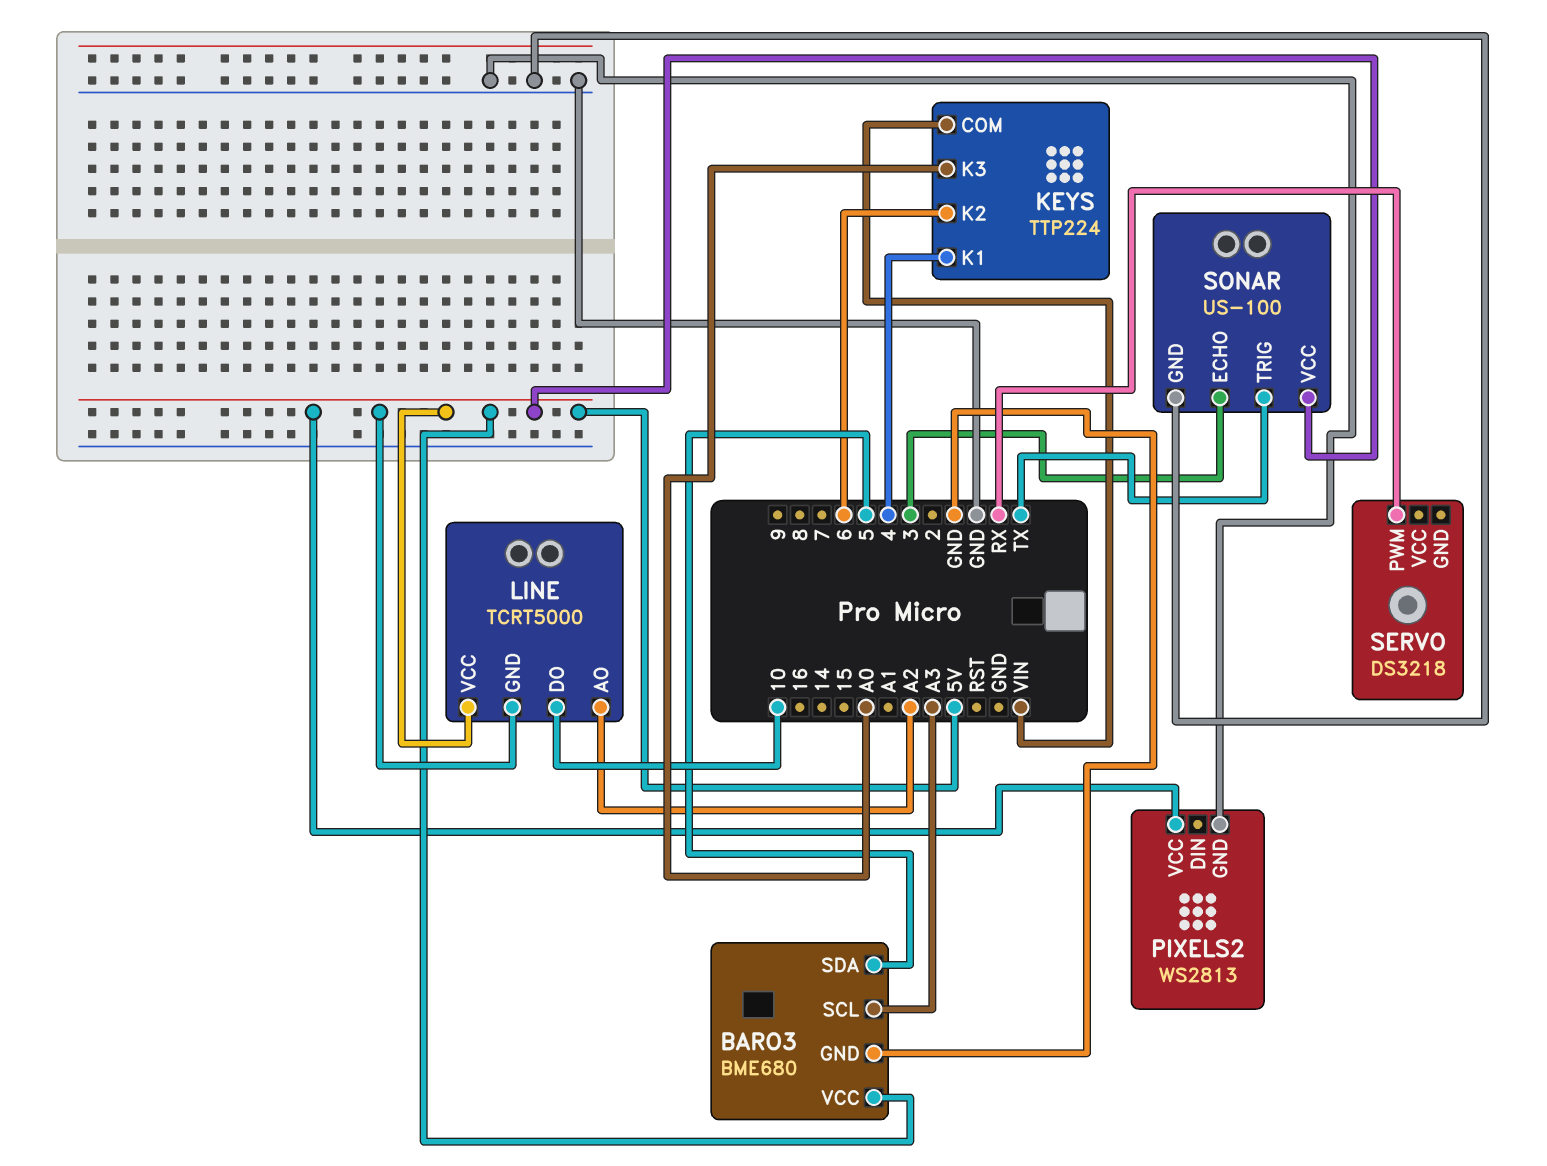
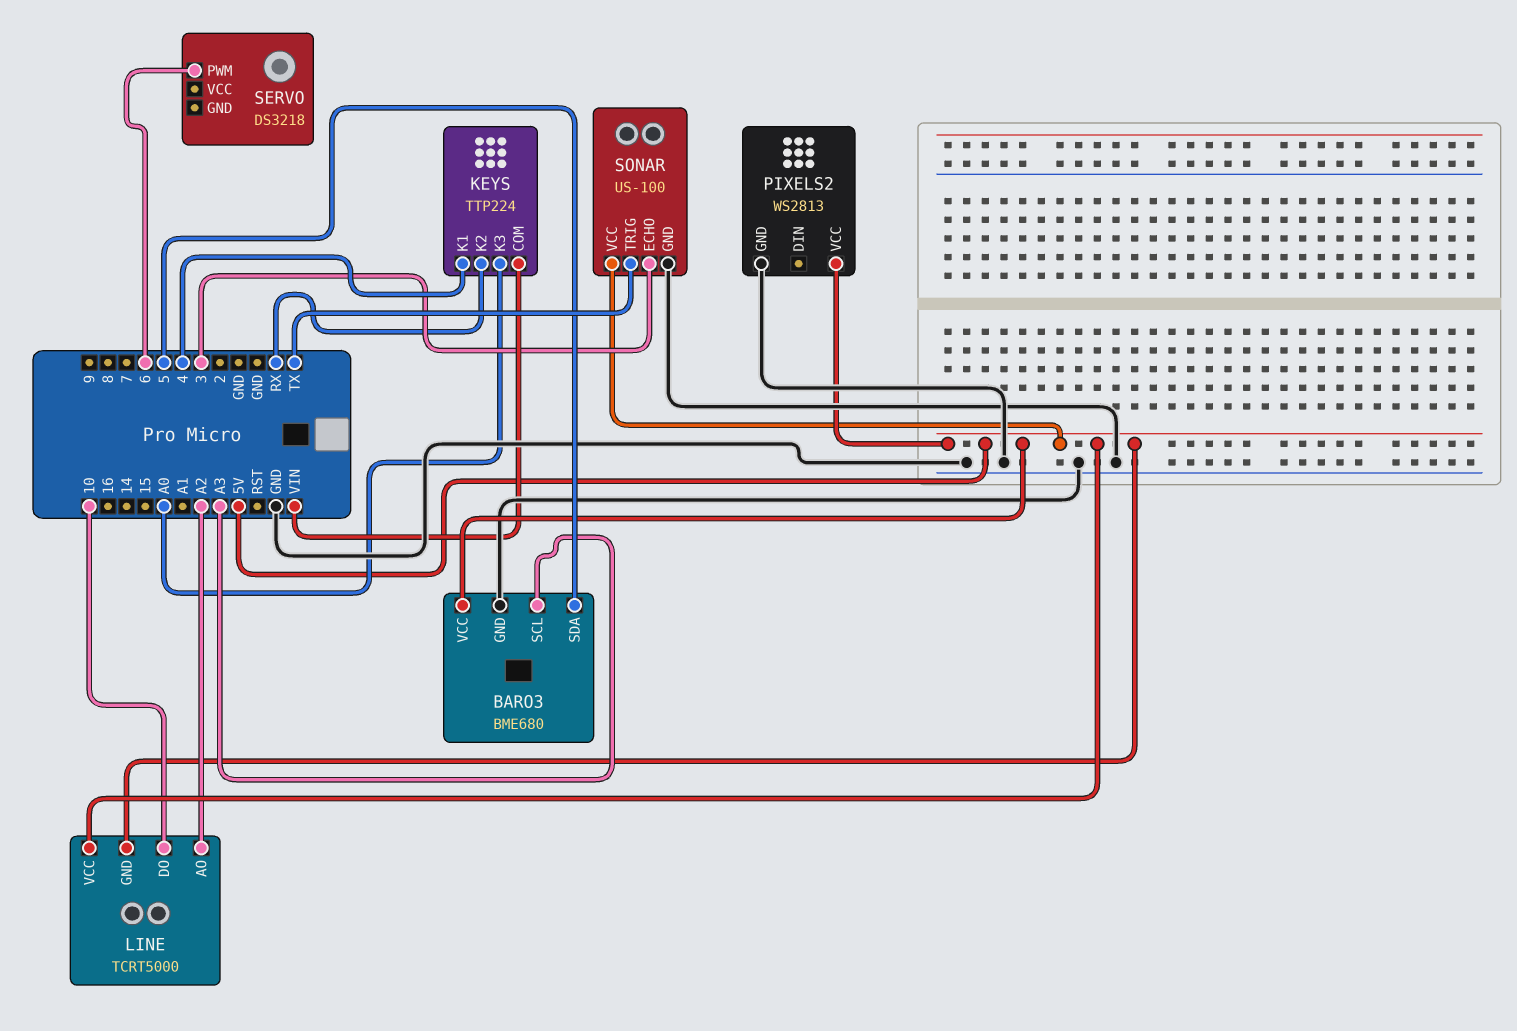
KEYS pin K2: 6 -> RX
SERVO pin PWM: RX -> 6

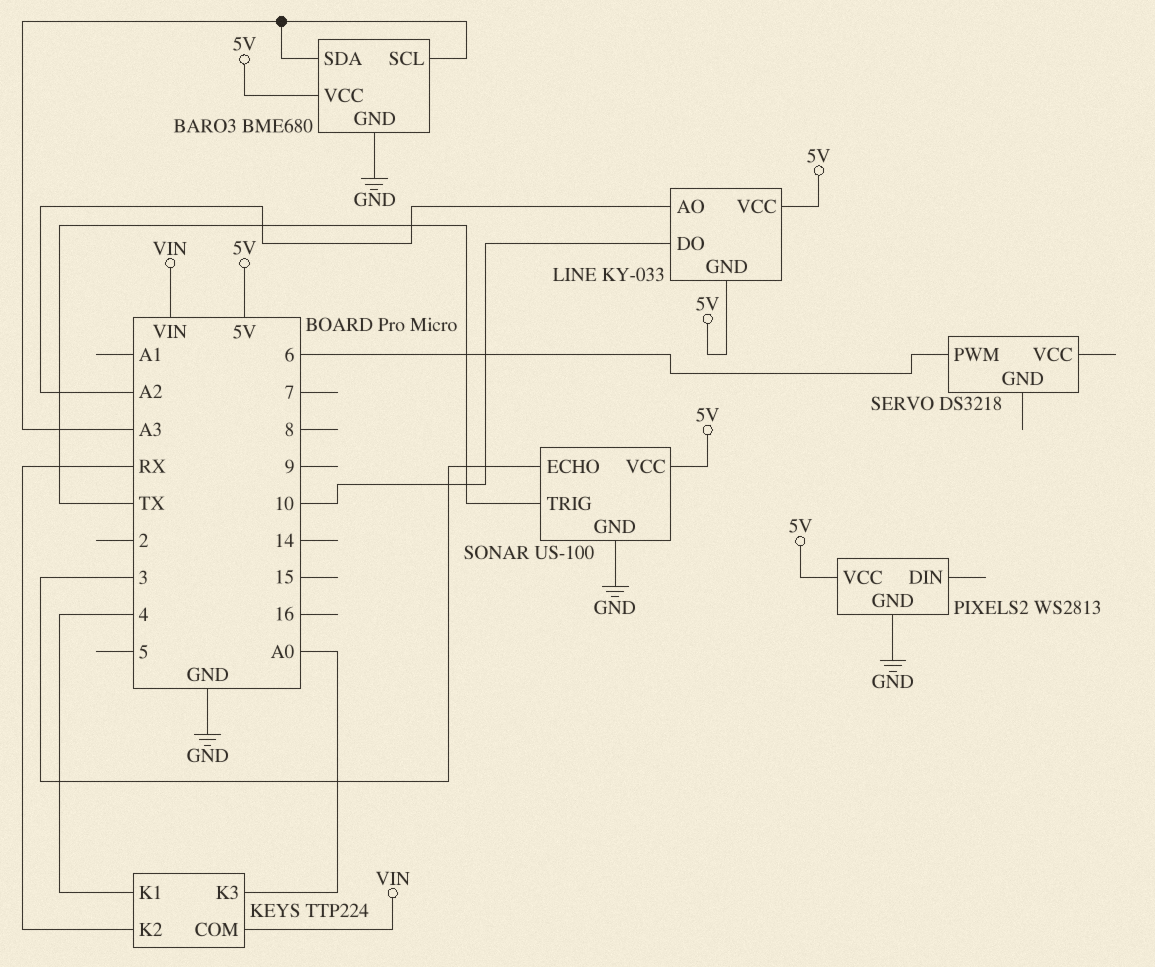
BARO3 pin SDA: 5 -> A3
LINE: TCRT5000 -> KY-033

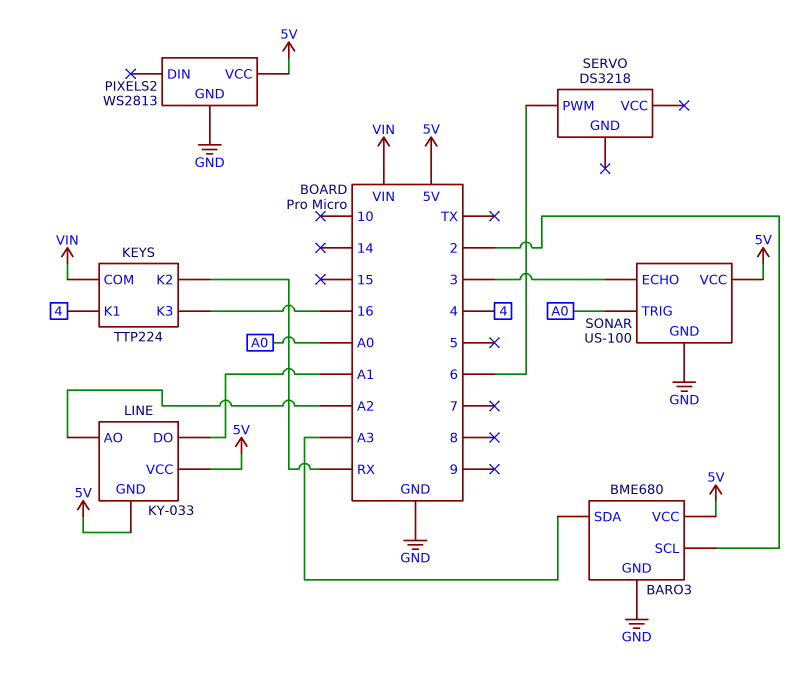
BARO3 pin SCL: A3 -> 2
KEYS pin K3: A0 -> 16
LINE pin DO: 10 -> A1
SONAR pin TRIG: TX -> A0

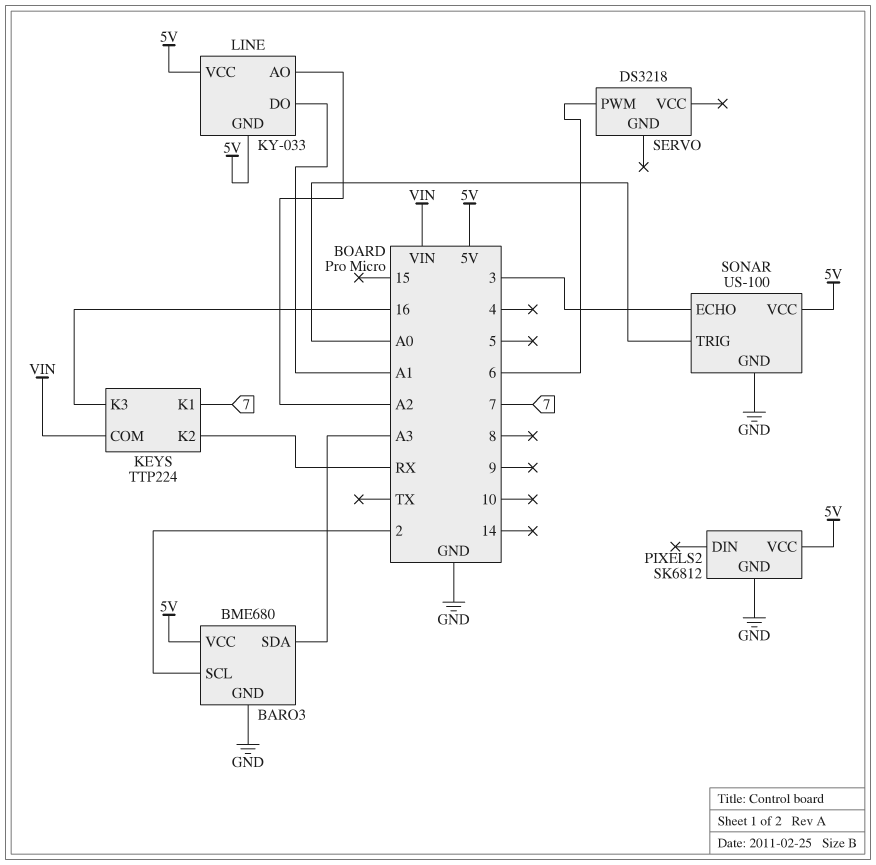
KEYS pin K1: 4 -> 7
PIXELS2: WS2813 -> SK6812

